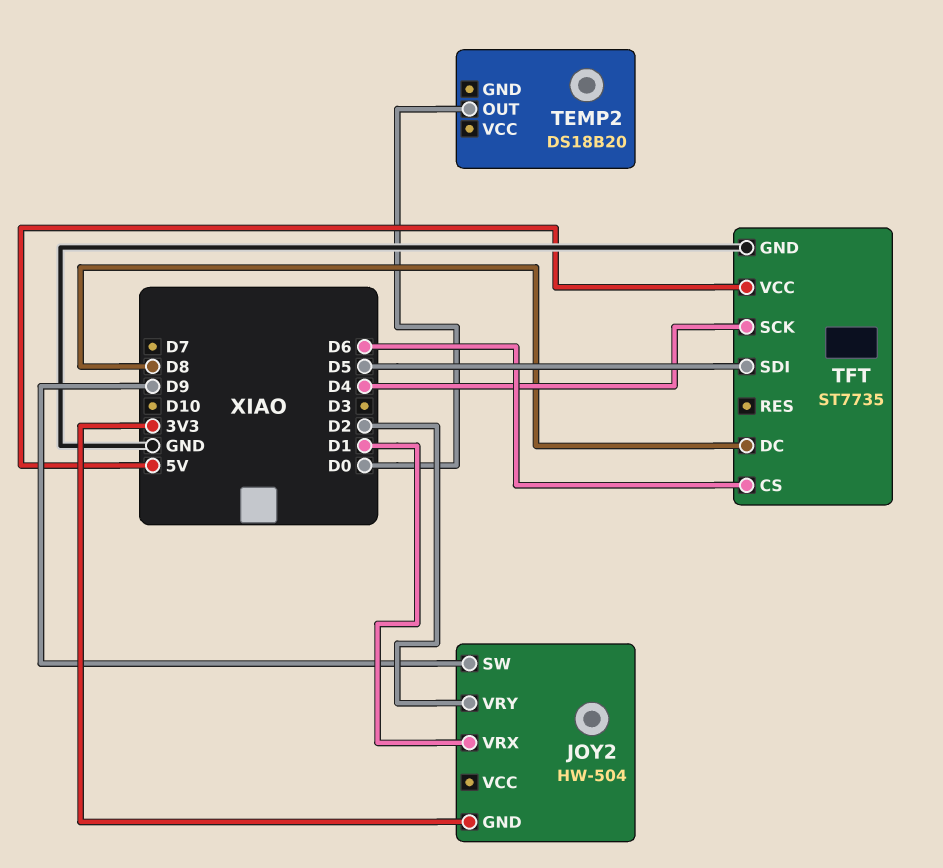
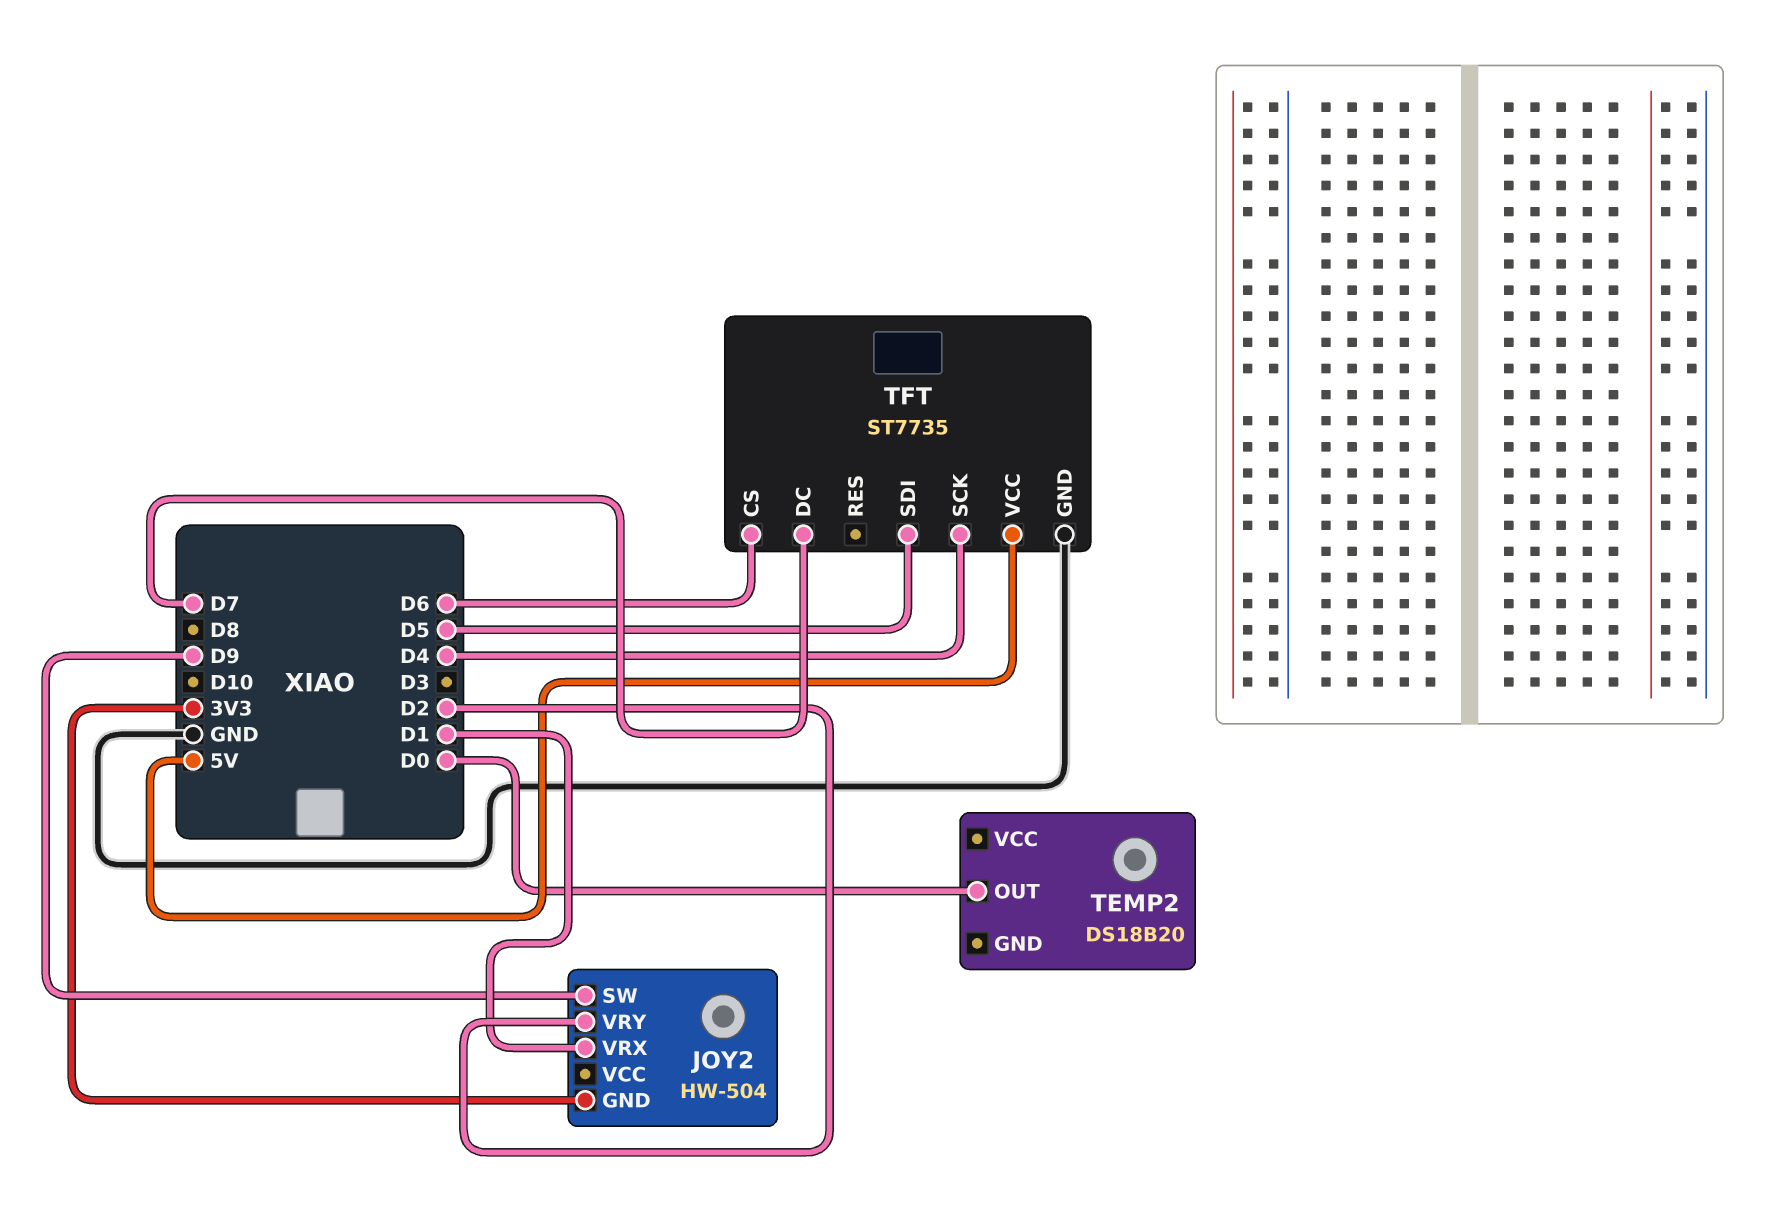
TFT pin DC: D8 -> D7

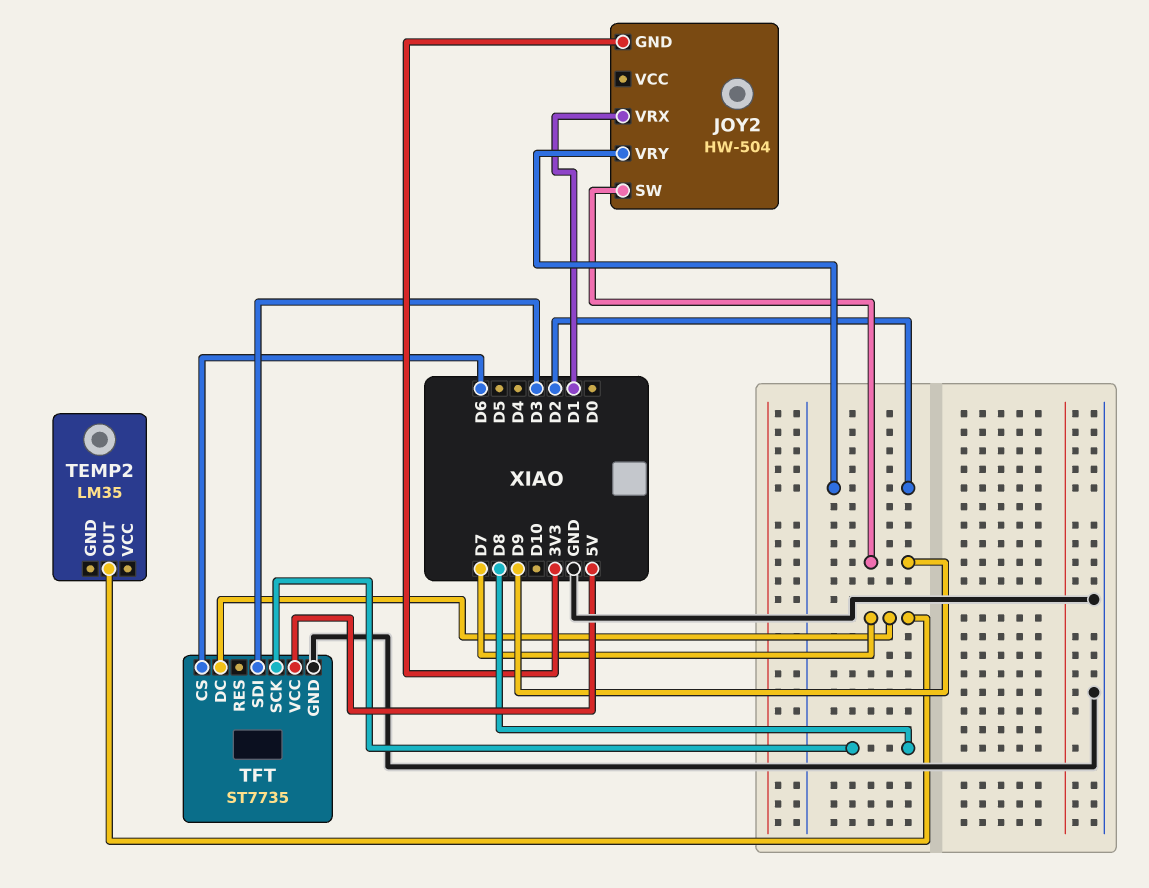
TEMP2: DS18B20 -> LM35
TEMP2 pin OUT: D0 -> D7
TFT pin SCK: D4 -> D8
TFT pin SDI: D5 -> D3

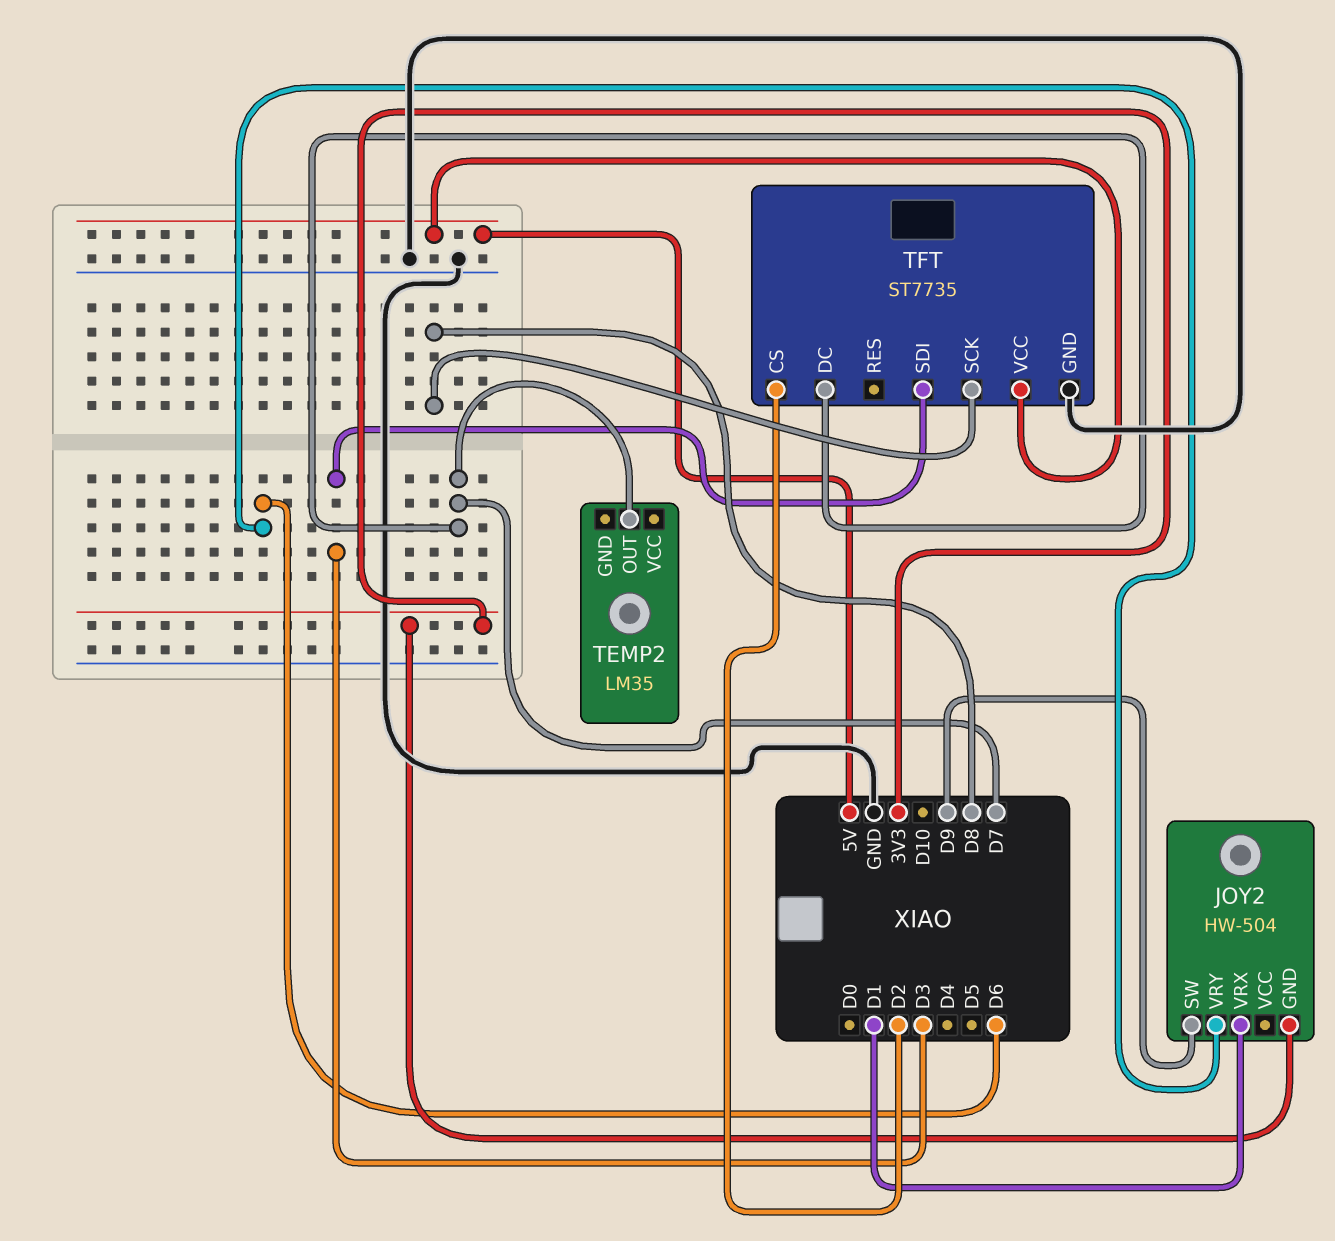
JOY2 pin VRY: D2 -> D6
TFT pin CS: D6 -> D2

